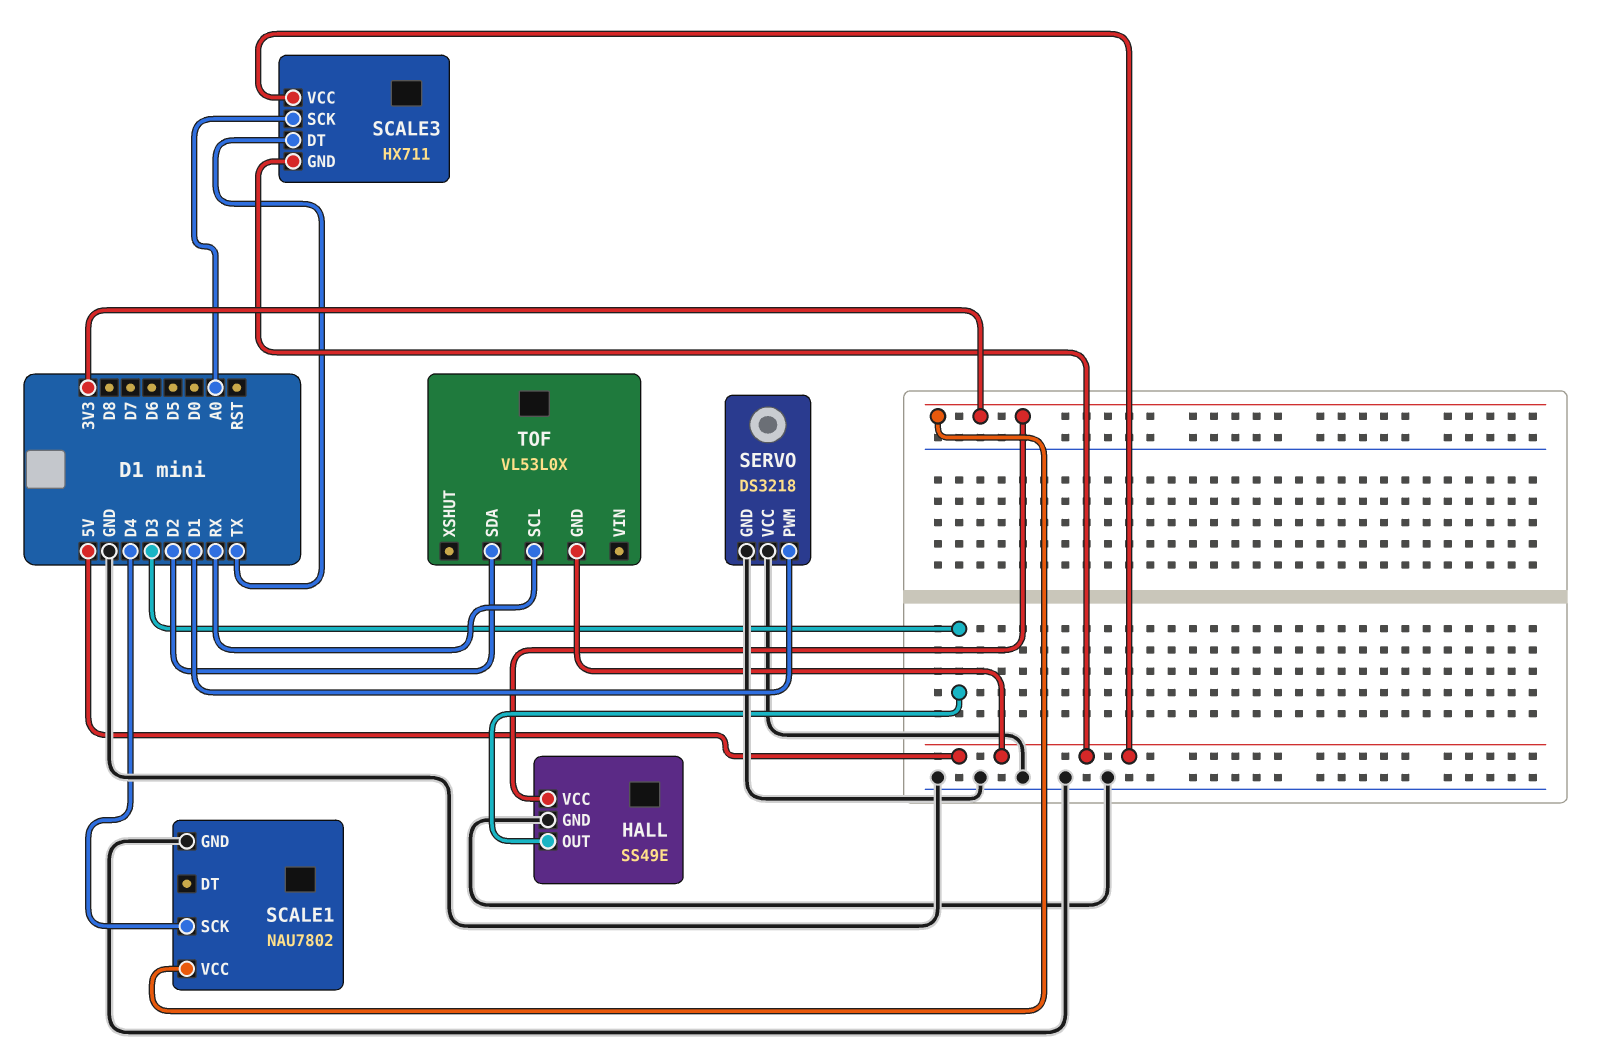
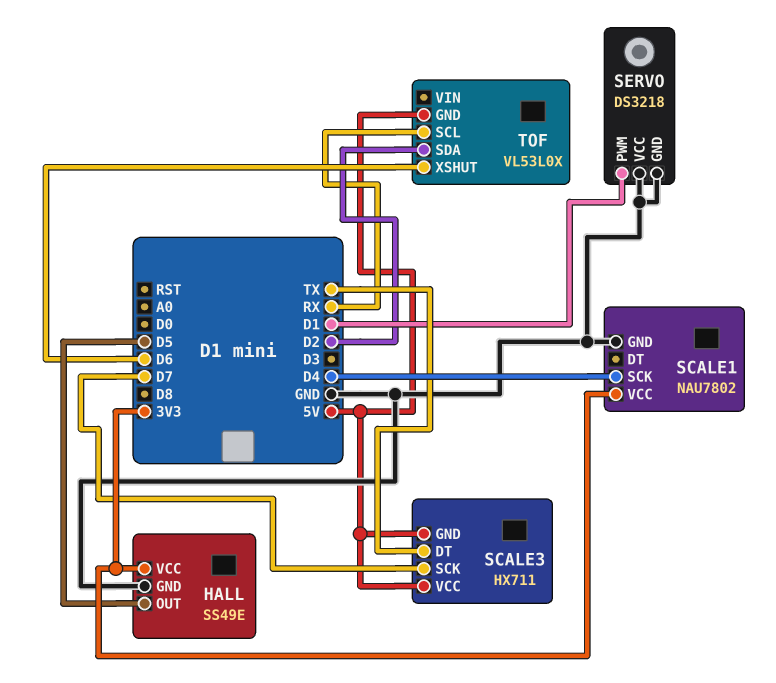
HALL pin OUT: D3 -> D5
SCALE3 pin SCK: A0 -> D7
TOF pin XSHUT: none -> D6

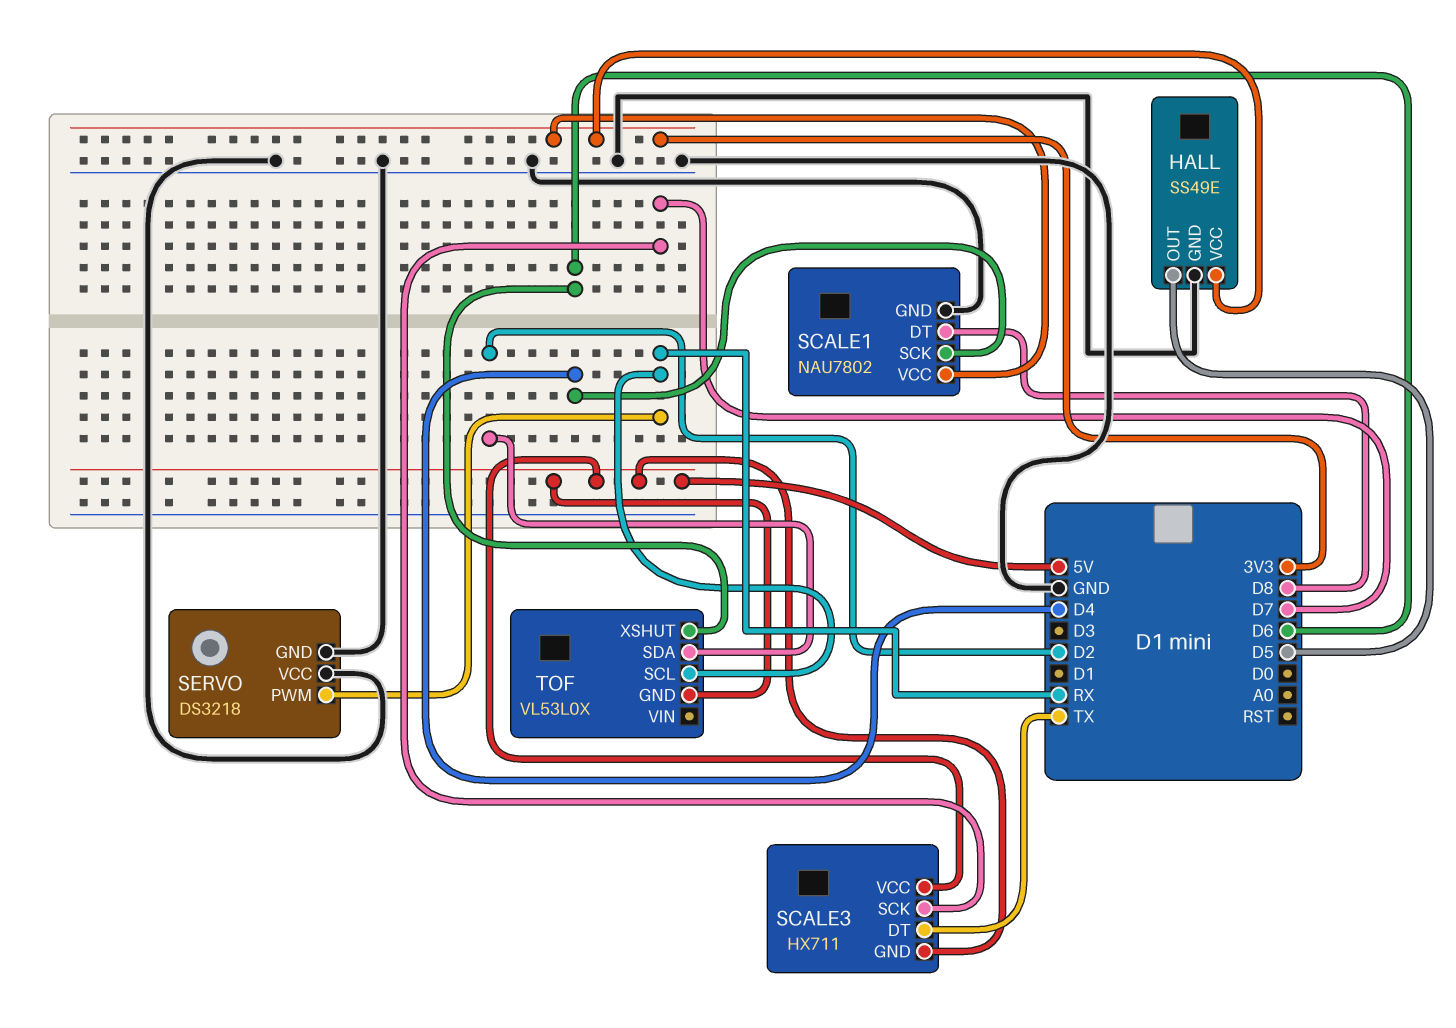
SCALE1 pin DT: none -> D8
SERVO pin PWM: D1 -> RX

